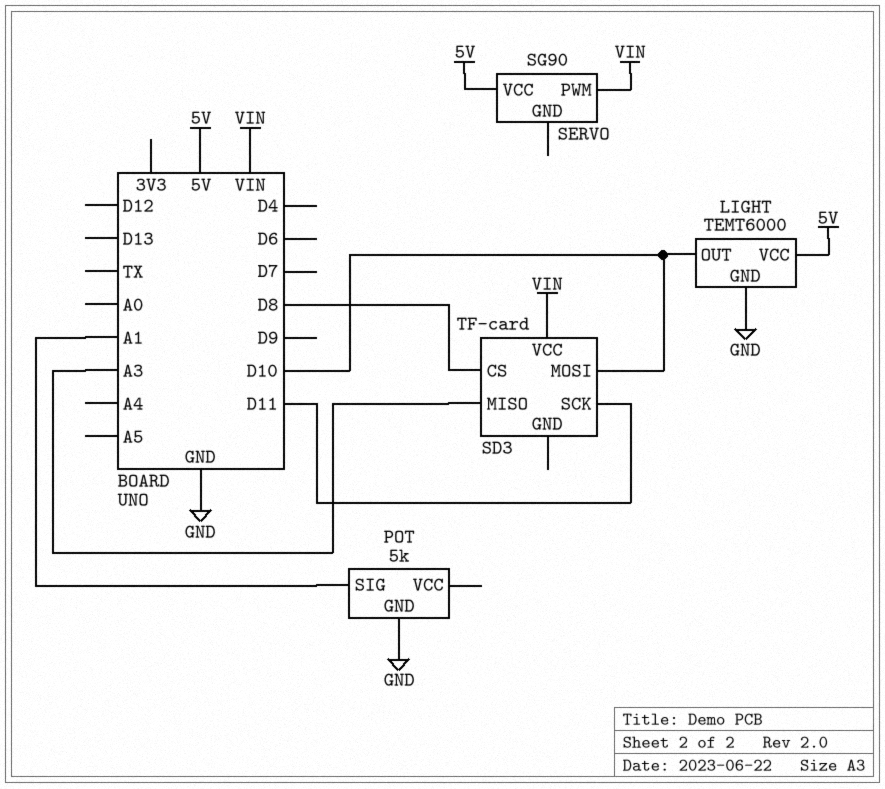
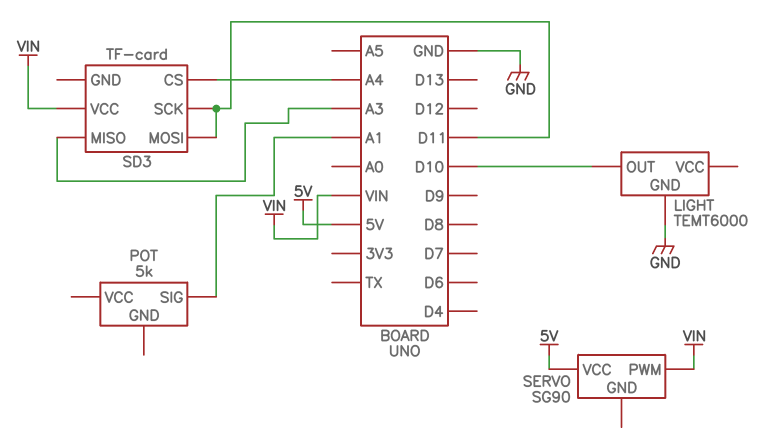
LIGHT pin VCC: 5V -> none
POT pin GND: GND -> none
SD3 pin CS: D8 -> A4
SD3 pin MOSI: D10 -> D11

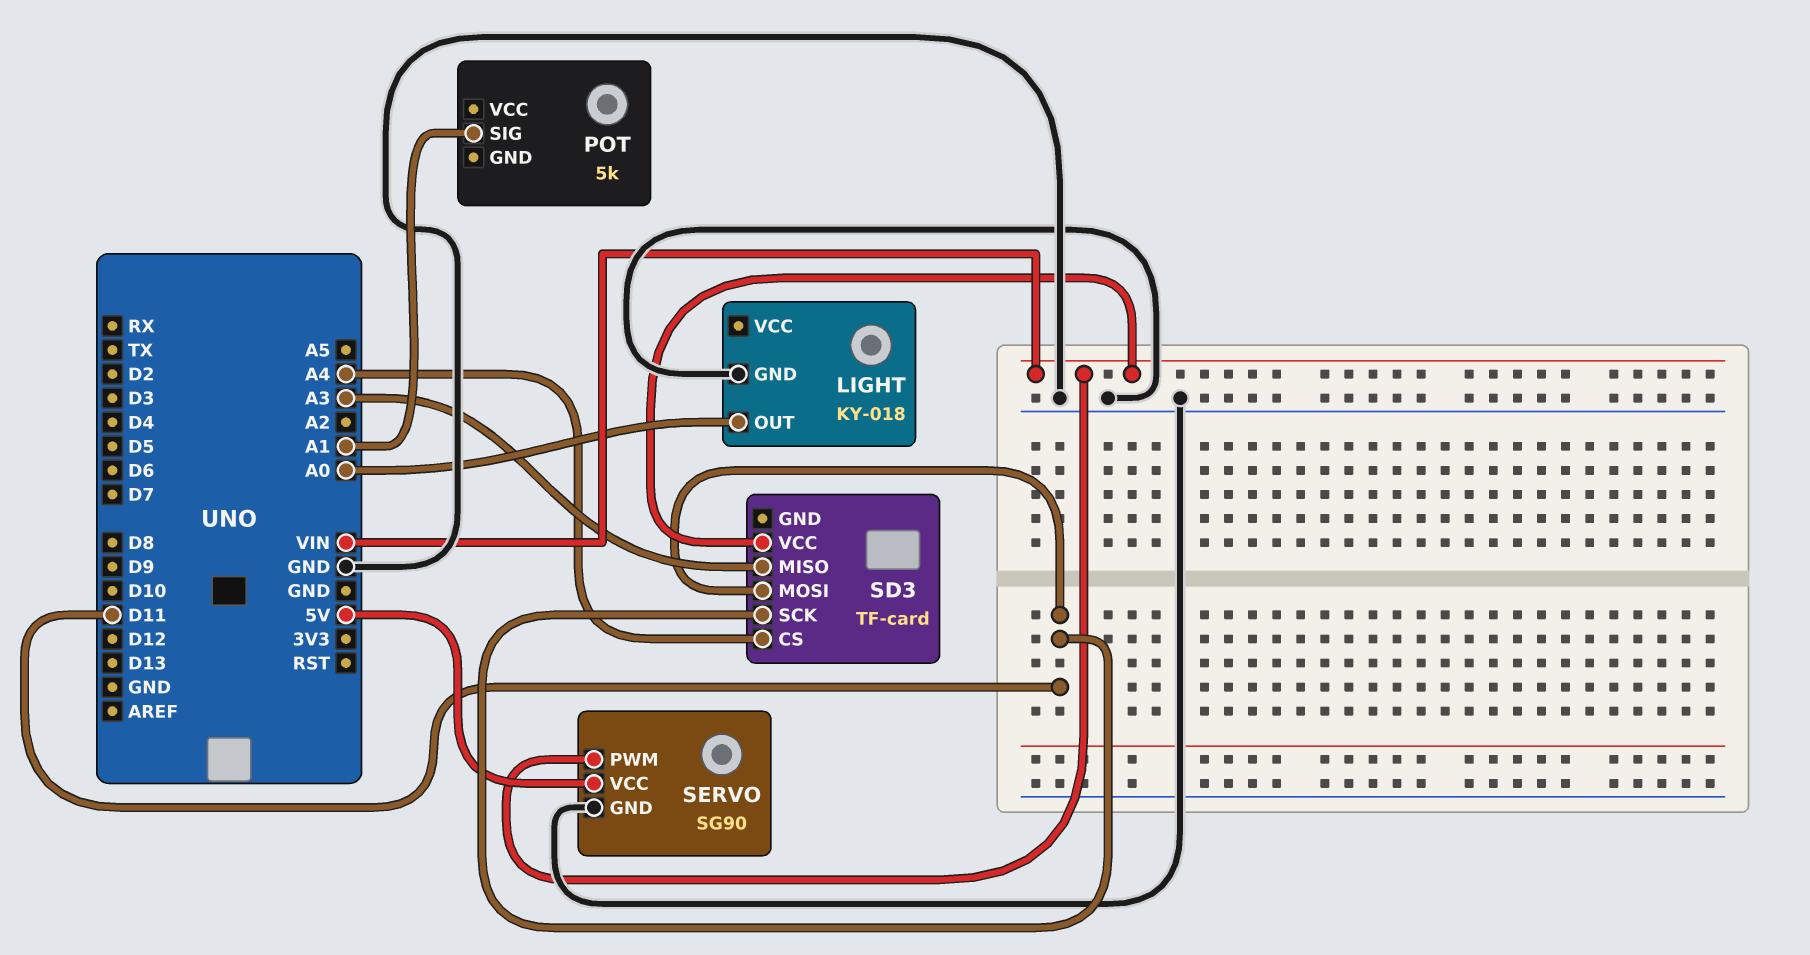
LIGHT: TEMT6000 -> KY-018
LIGHT pin OUT: D10 -> A0
SERVO pin GND: none -> GND

